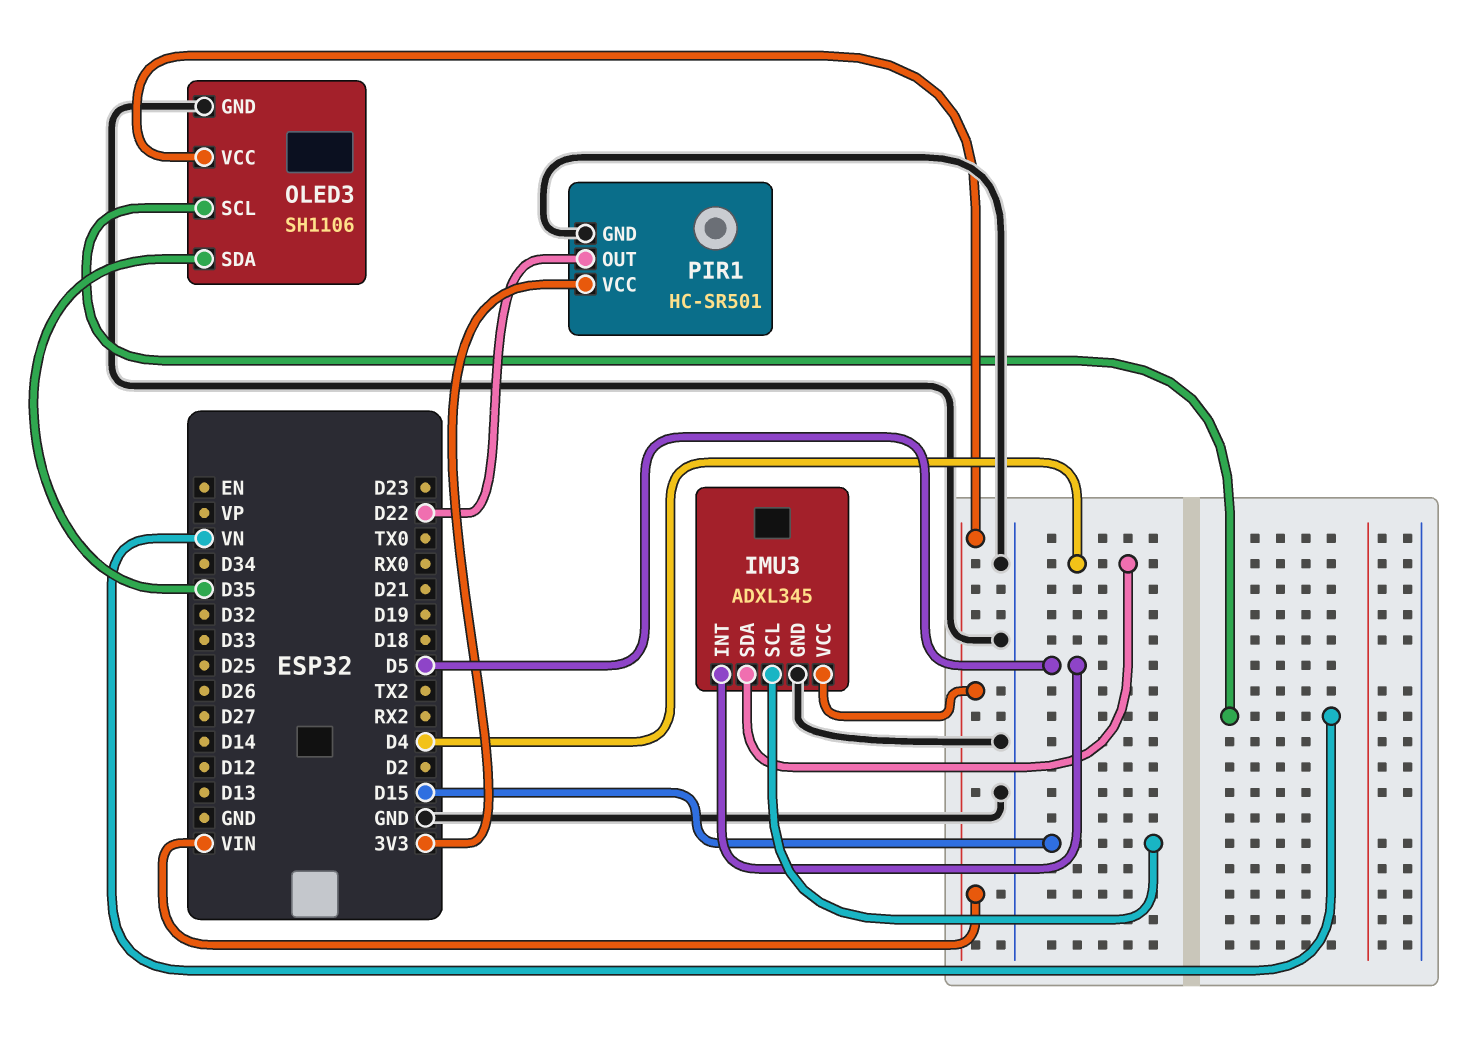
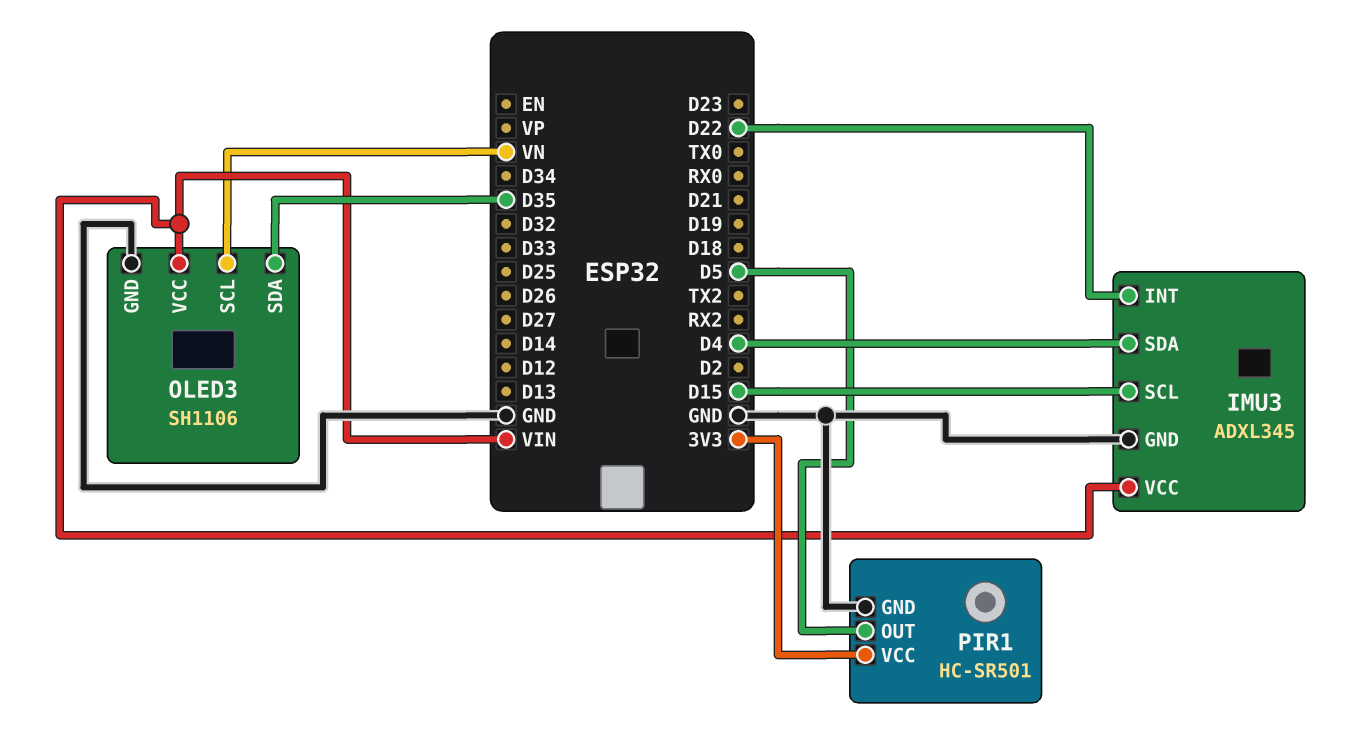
IMU3 pin INT: D5 -> D22
PIR1 pin OUT: D22 -> D5

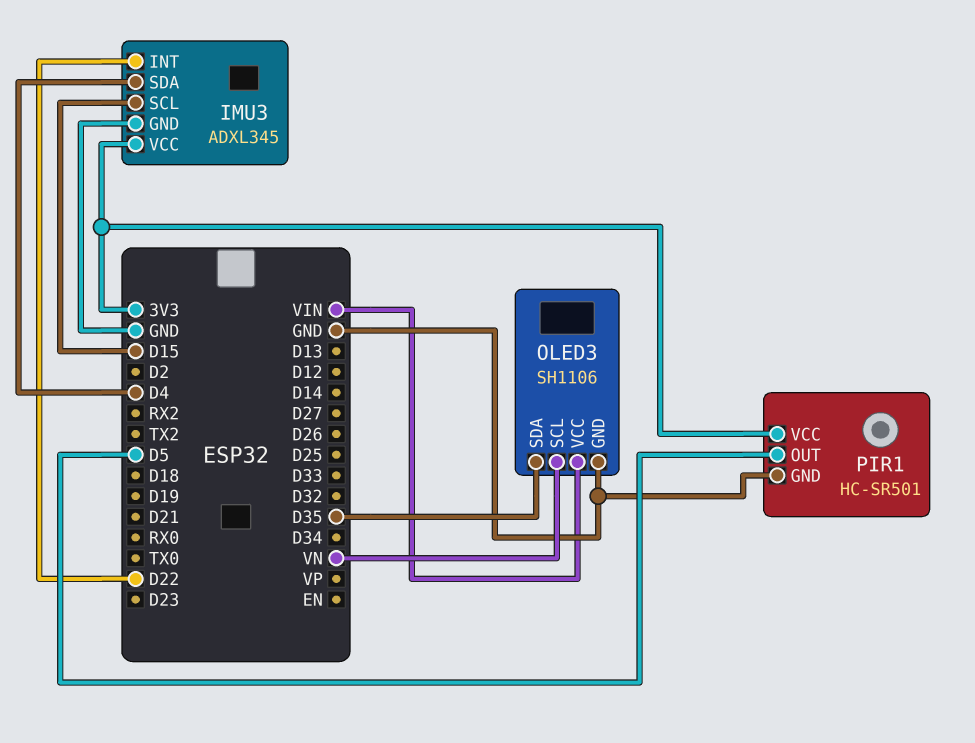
IMU3 pin VCC: VIN -> 3V3

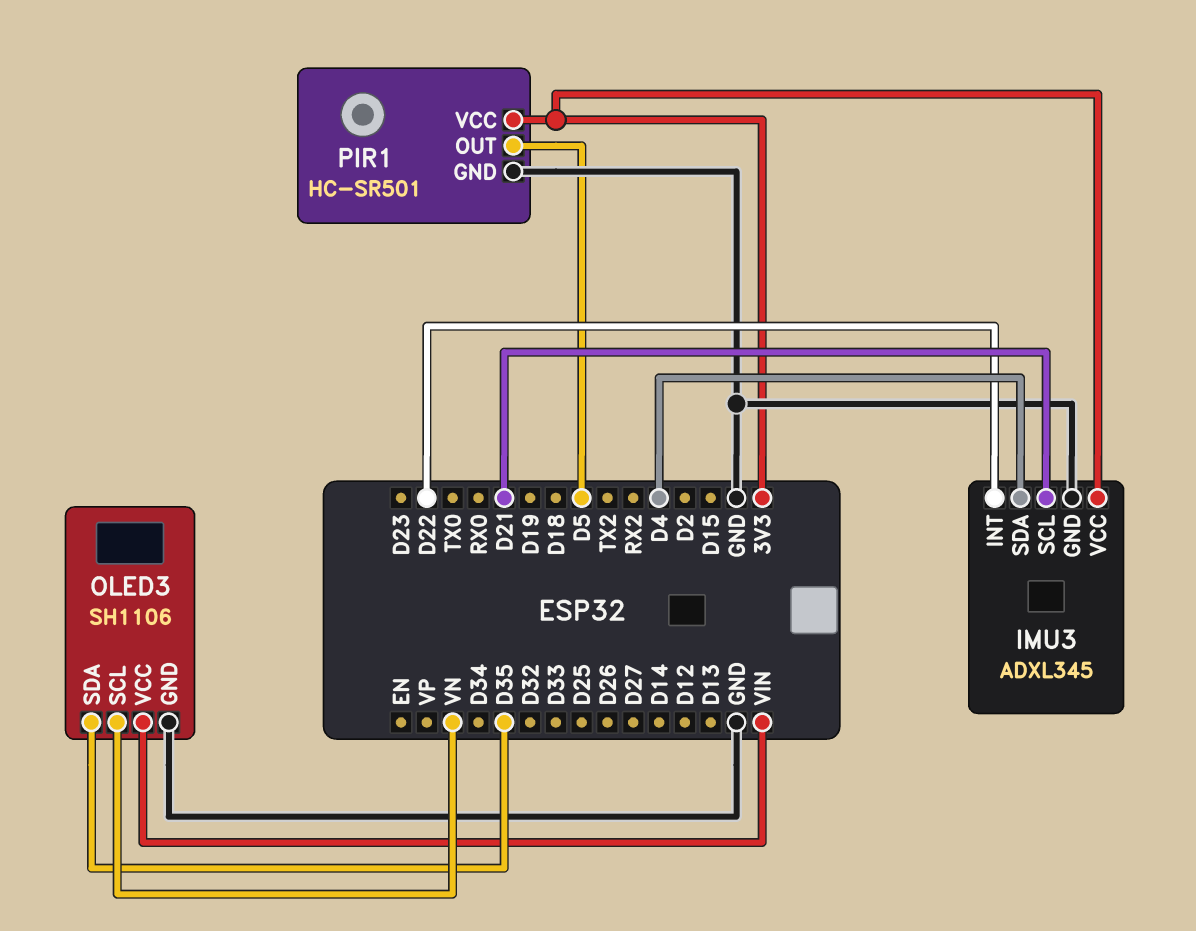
IMU3 pin SCL: D15 -> D21

